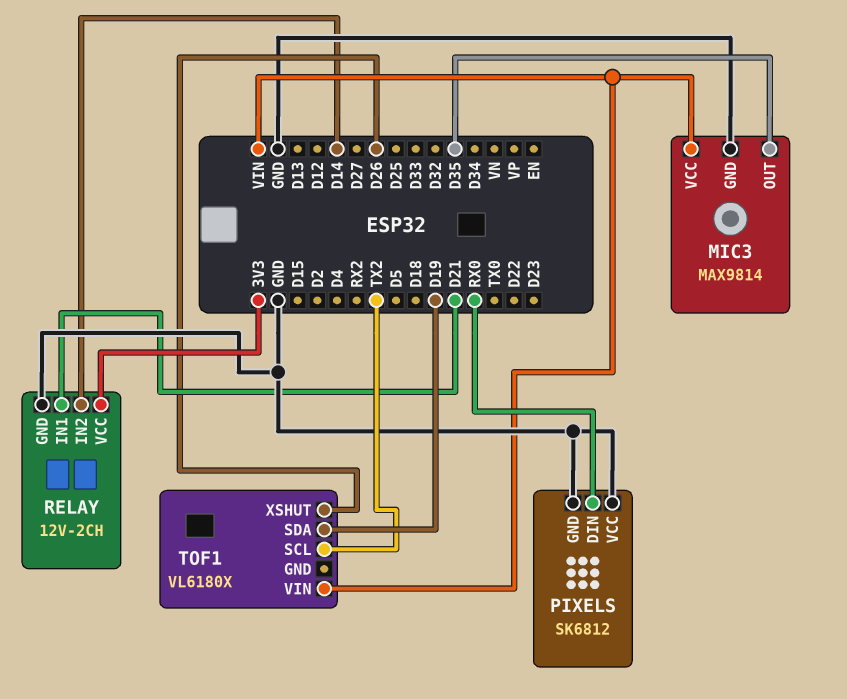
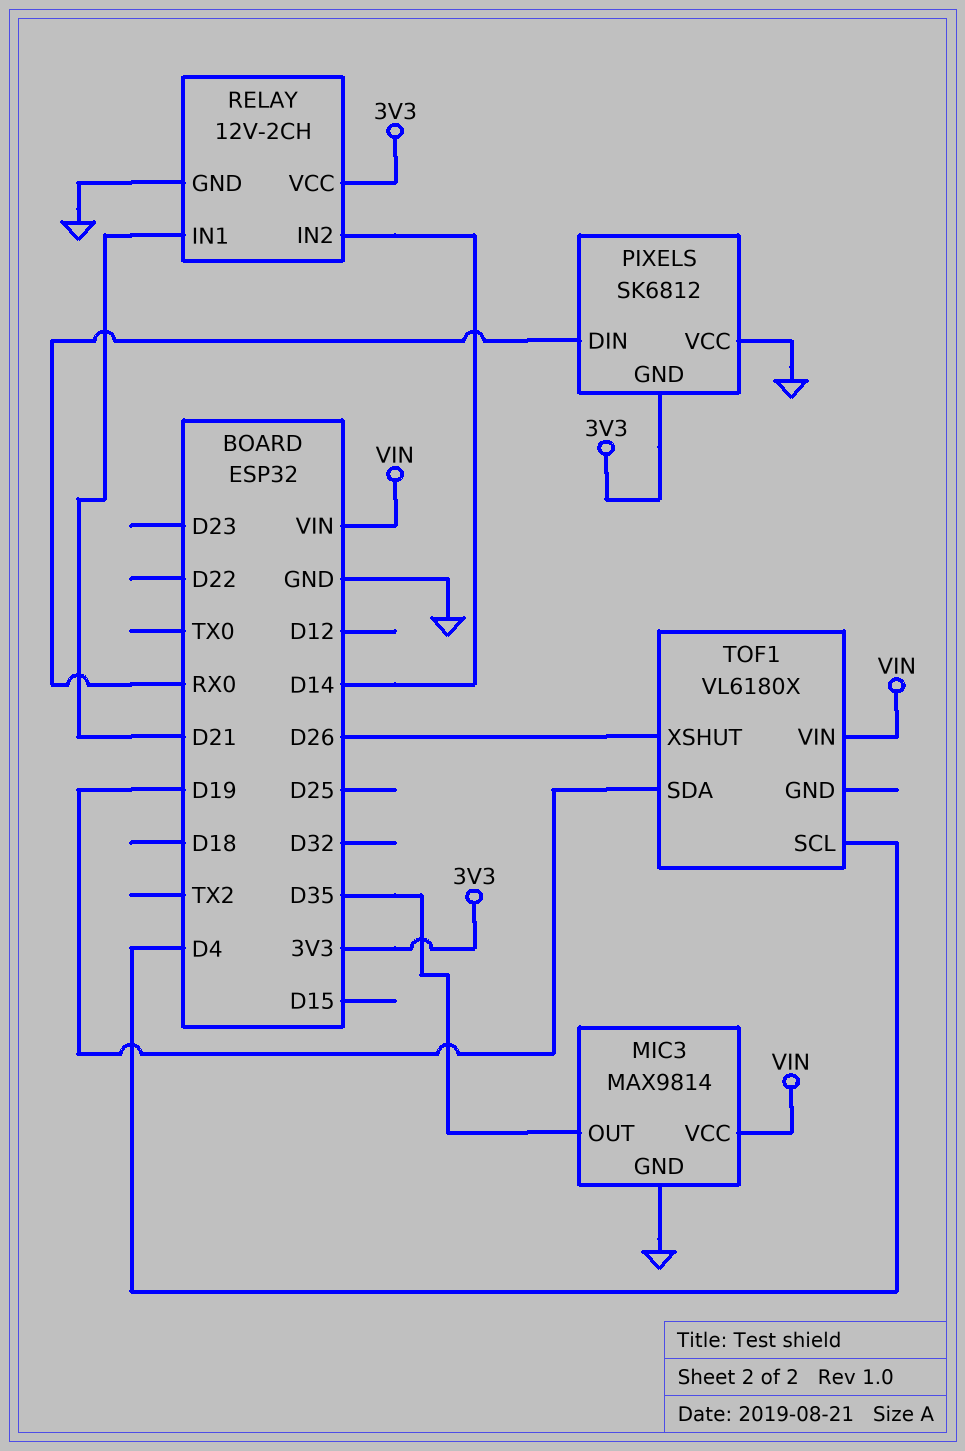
PIXELS pin GND: GND -> 3V3
TOF1 pin SCL: TX2 -> D4

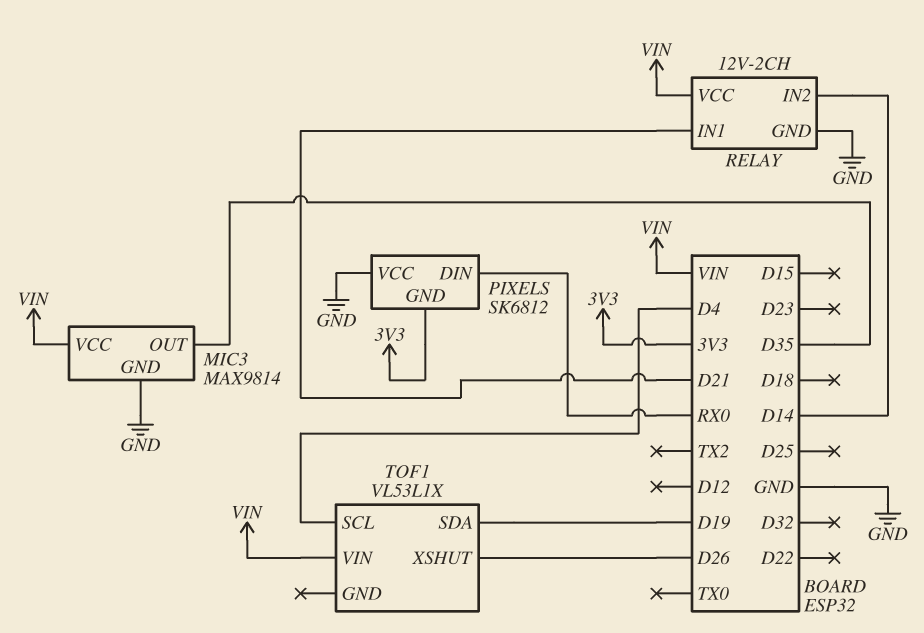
RELAY pin VCC: 3V3 -> VIN
TOF1: VL6180X -> VL53L1X

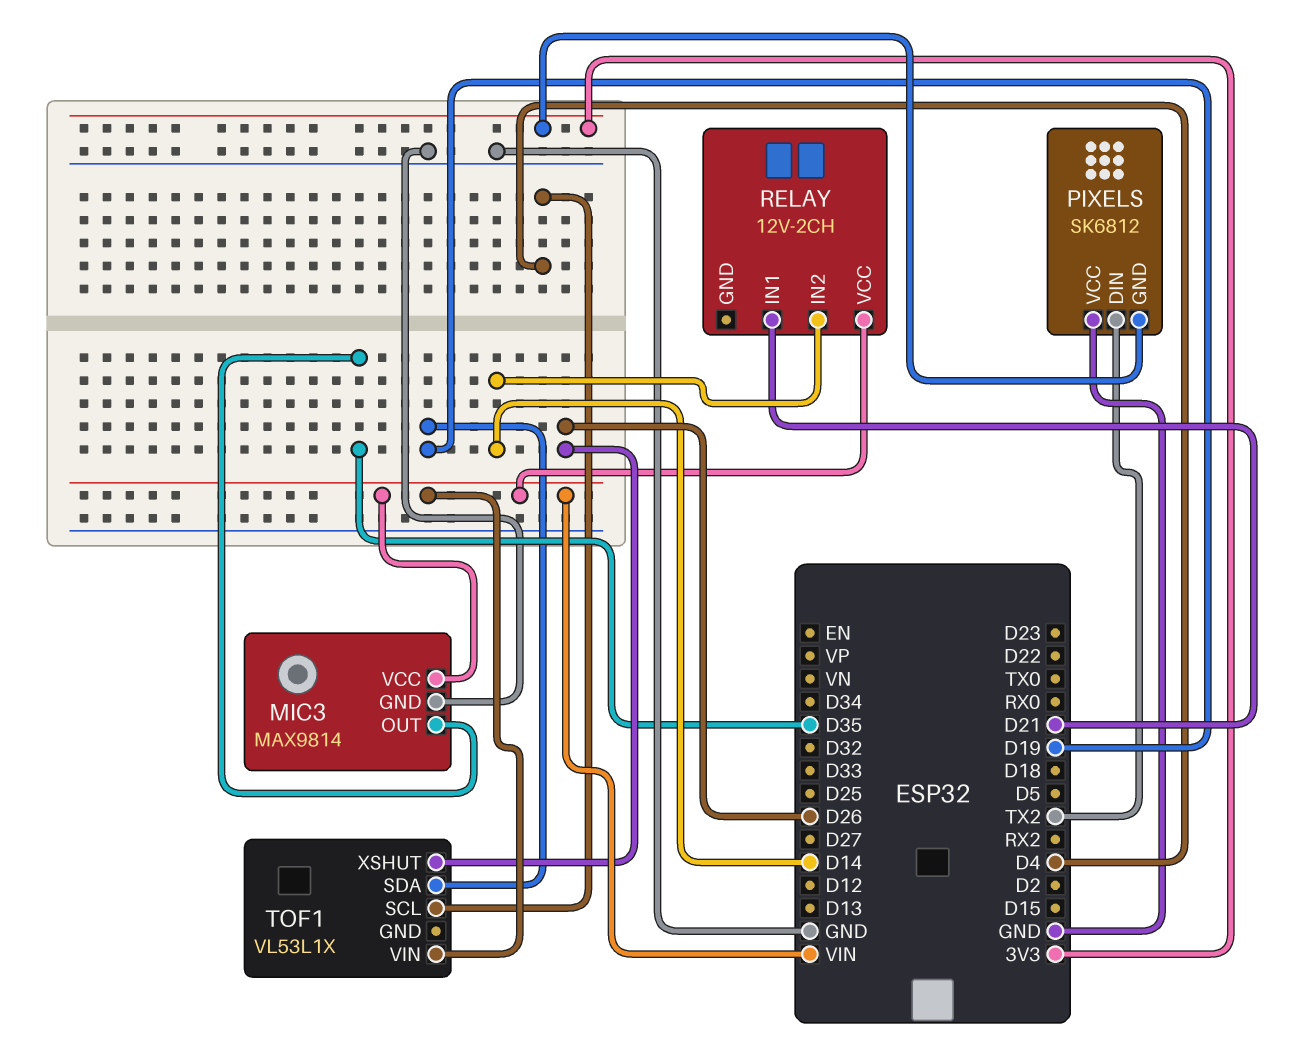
PIXELS pin DIN: RX0 -> TX2
RELAY pin GND: GND -> none

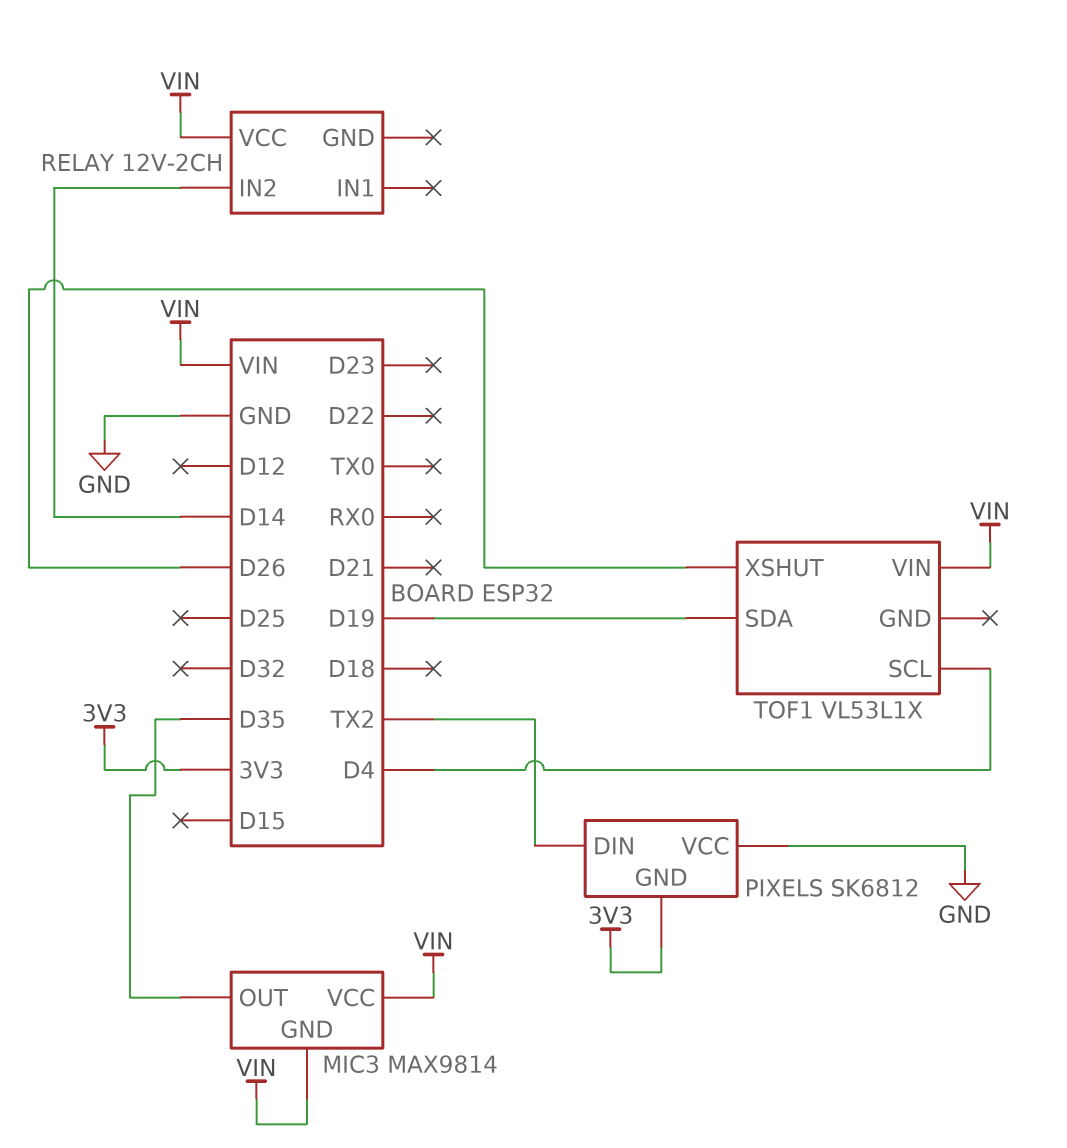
MIC3 pin GND: GND -> VIN
RELAY pin IN1: D21 -> none

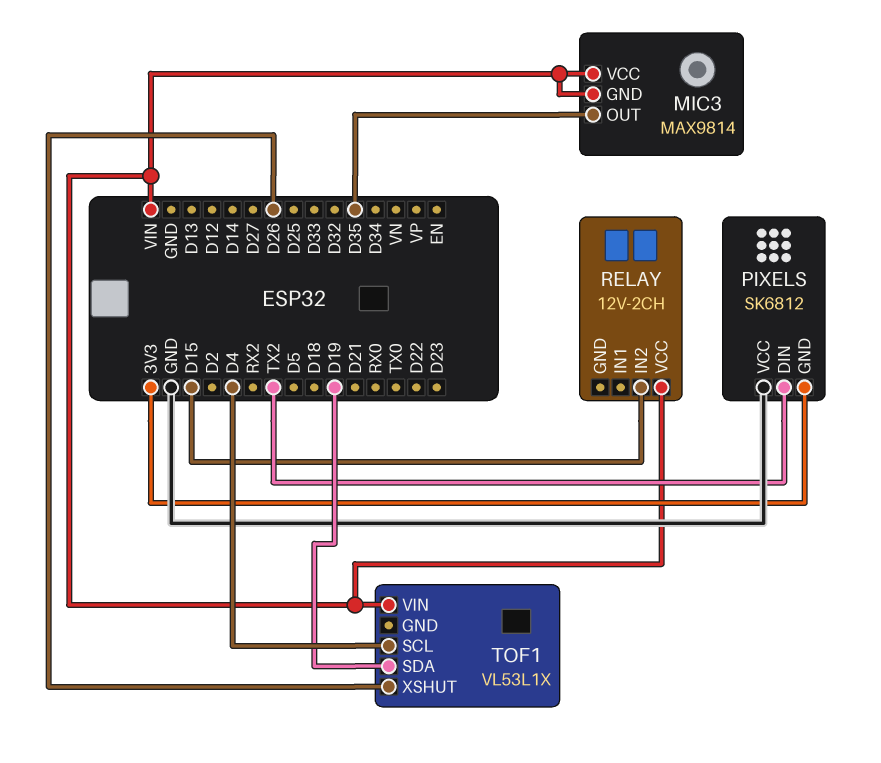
RELAY pin IN2: D14 -> D15

